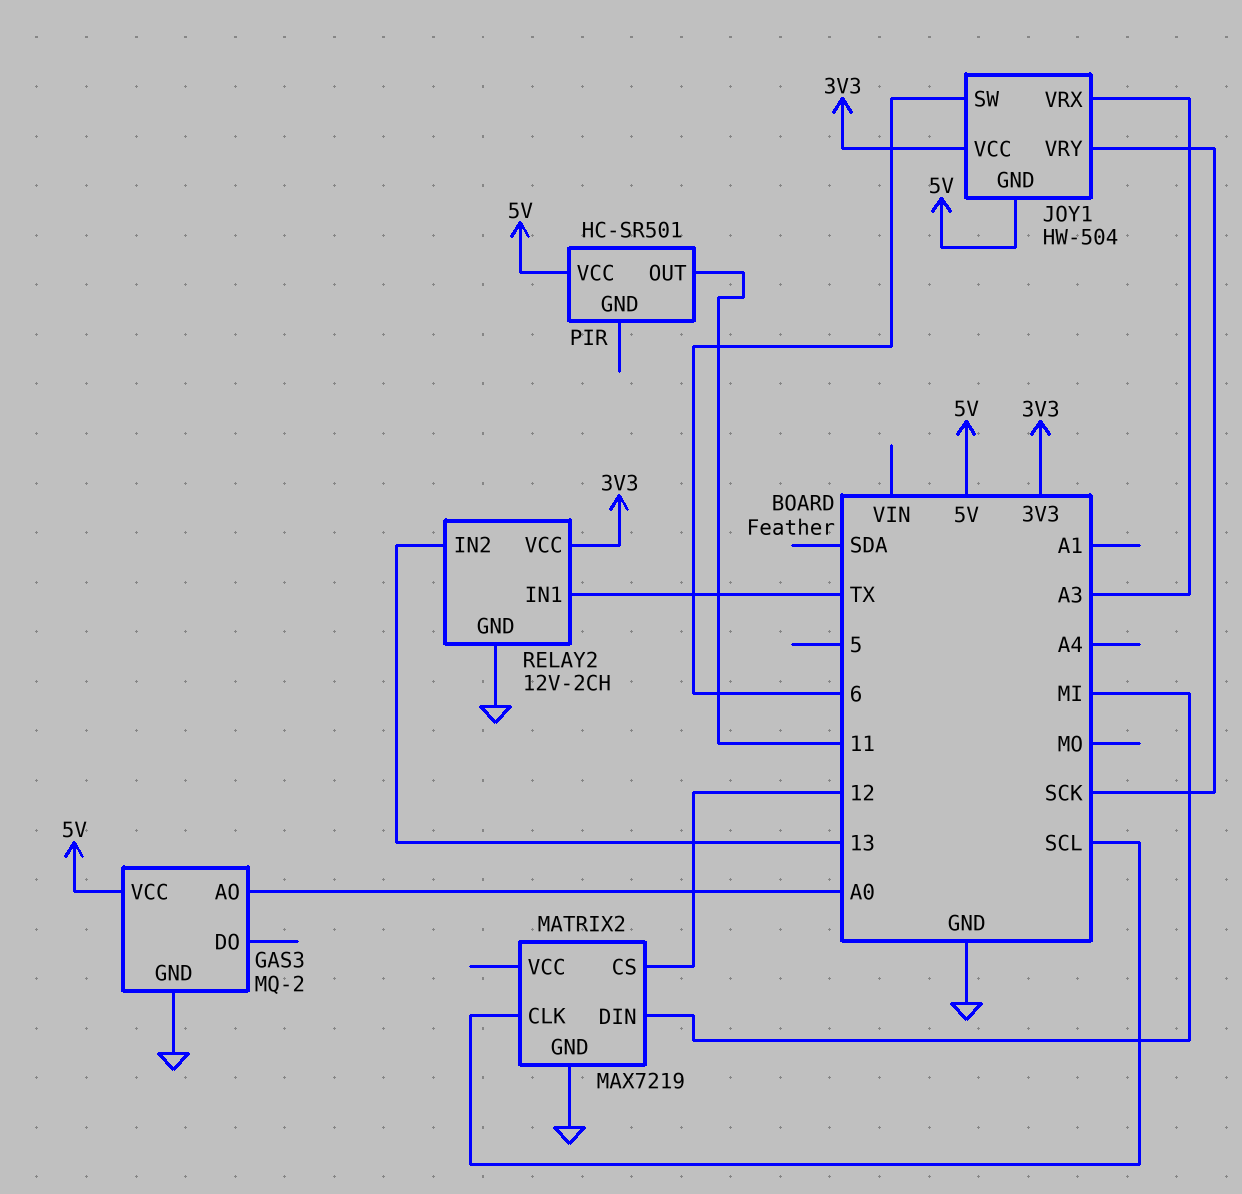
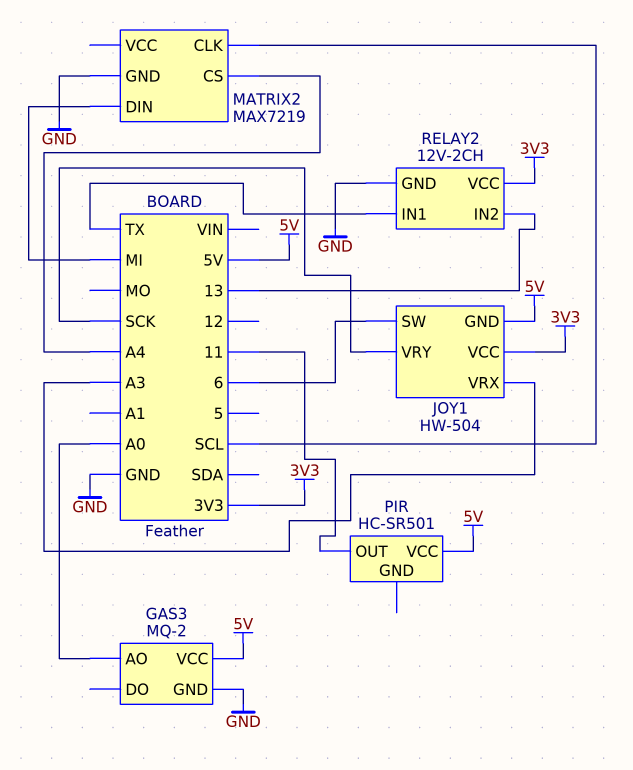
MATRIX2 pin CS: 12 -> A4

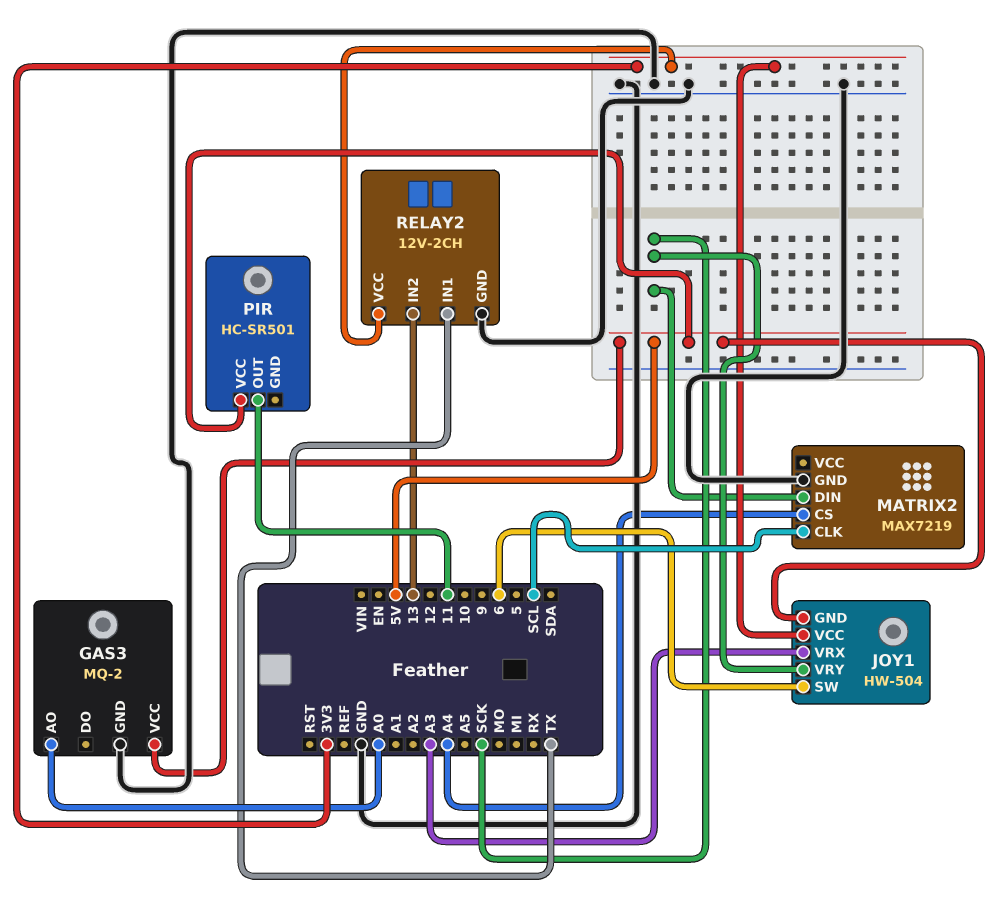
MATRIX2 pin DIN: MI -> SCK

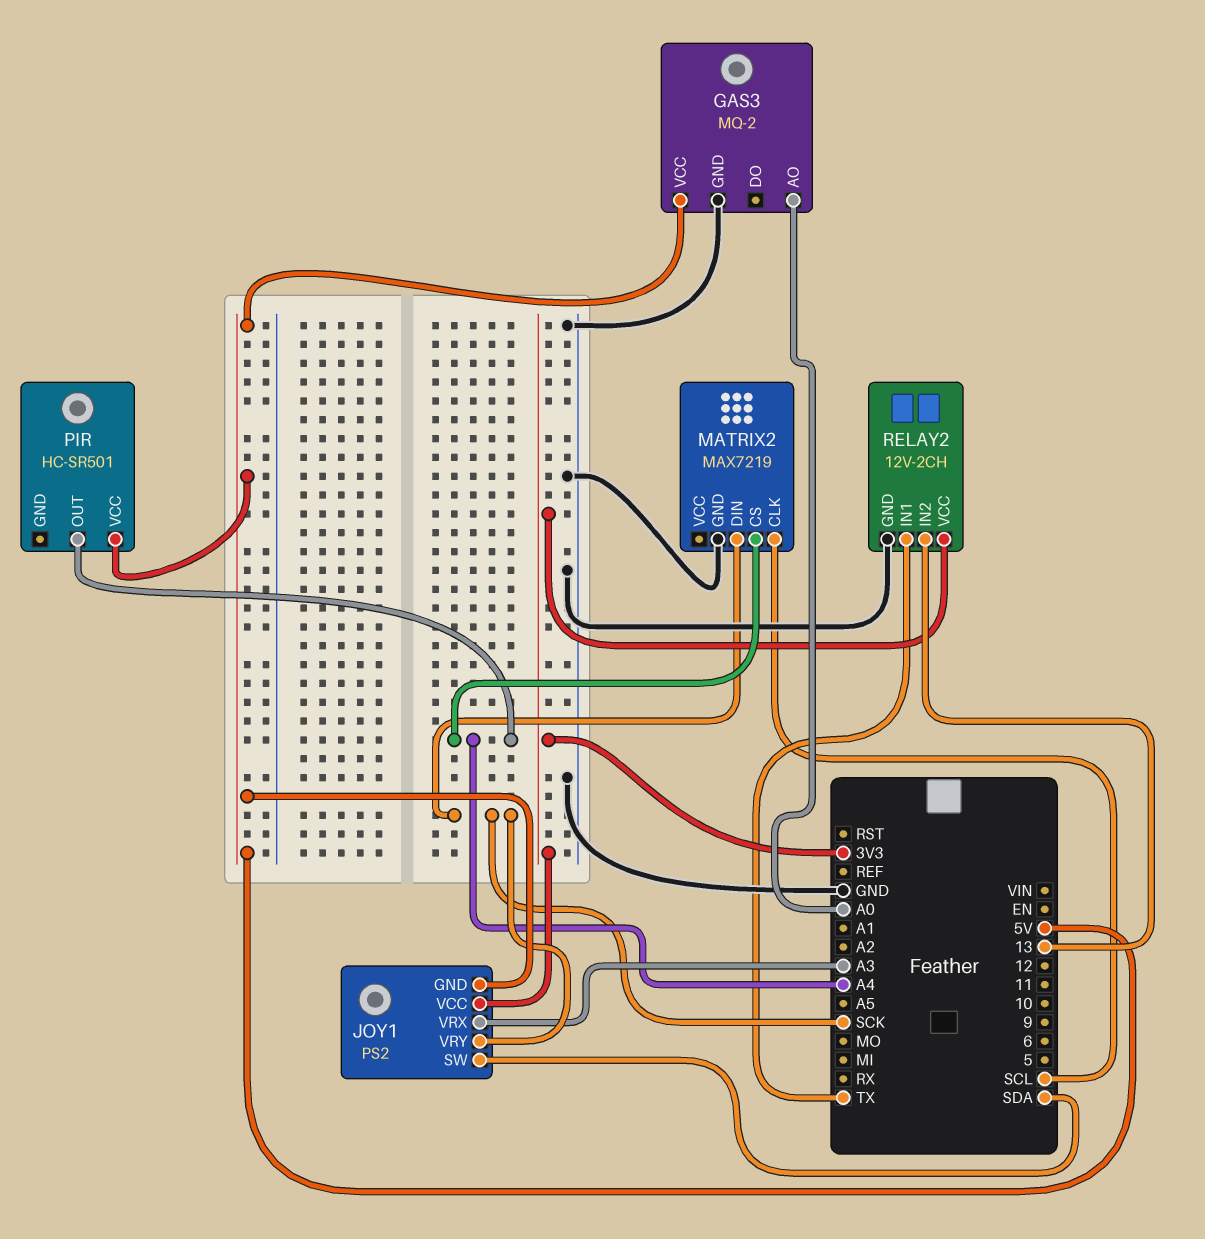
JOY1: HW-504 -> PS2
JOY1 pin SW: 6 -> SDA
PIR pin OUT: 11 -> A4

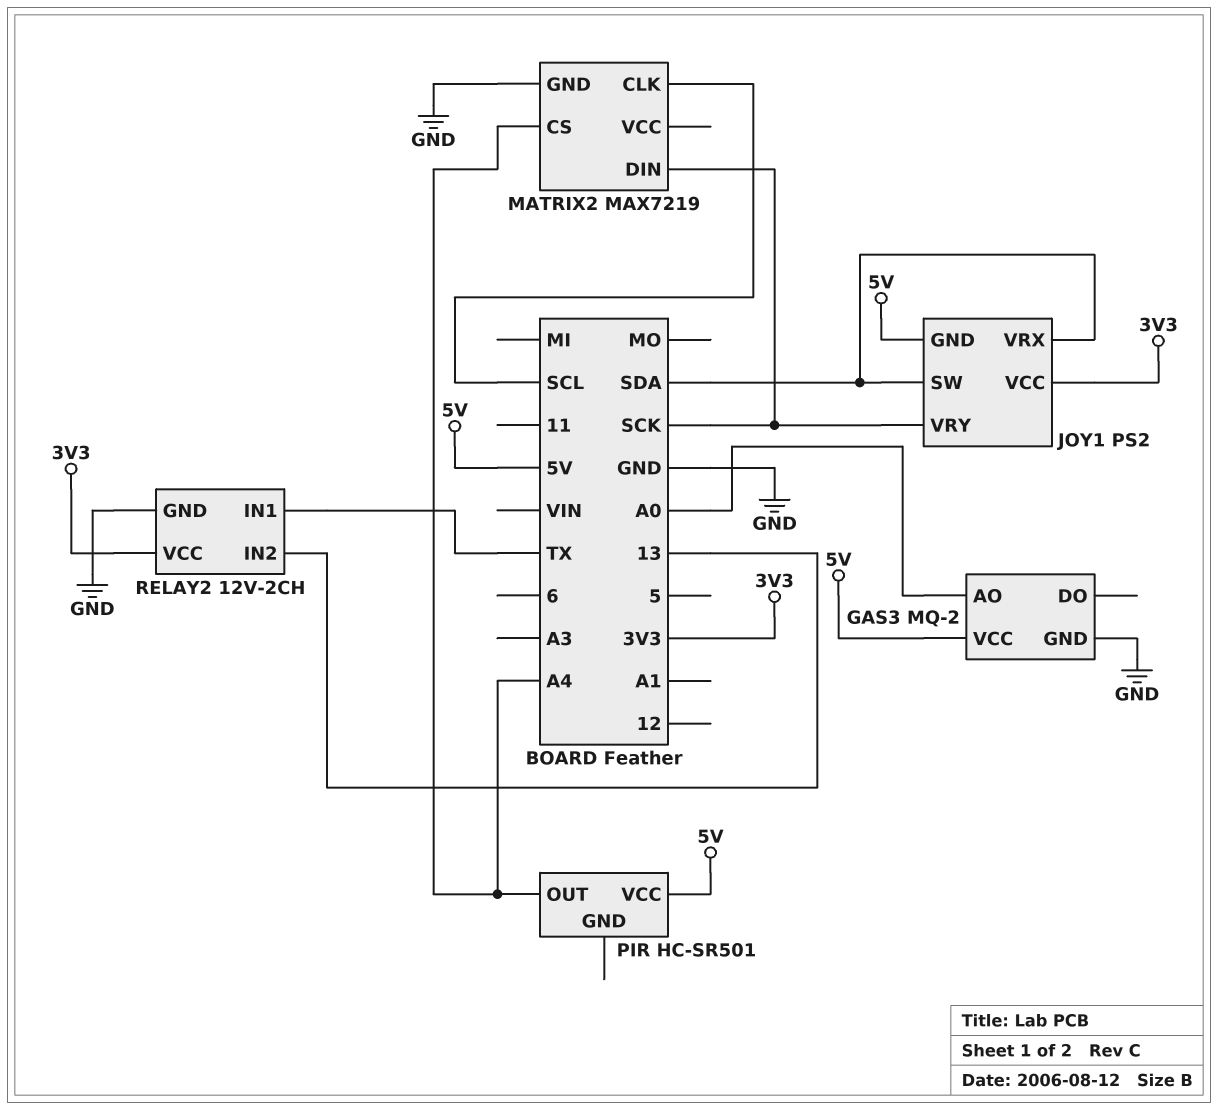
JOY1 pin VRX: A3 -> SDA

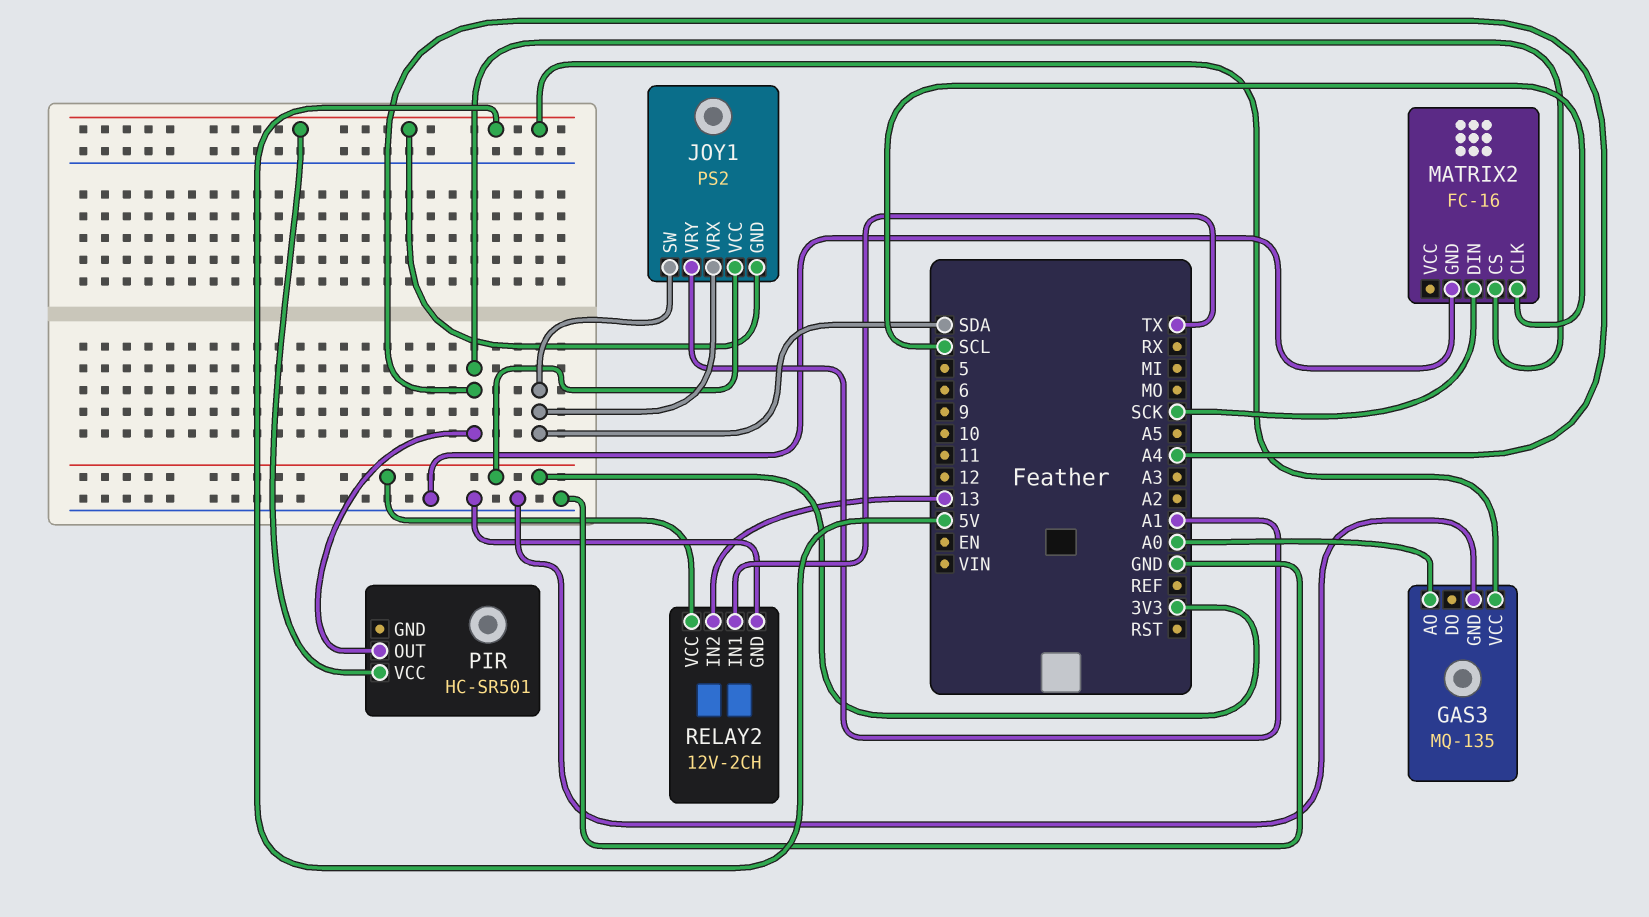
GAS3: MQ-2 -> MQ-135
JOY1 pin VRY: SCK -> A1
MATRIX2: MAX7219 -> FC-16

